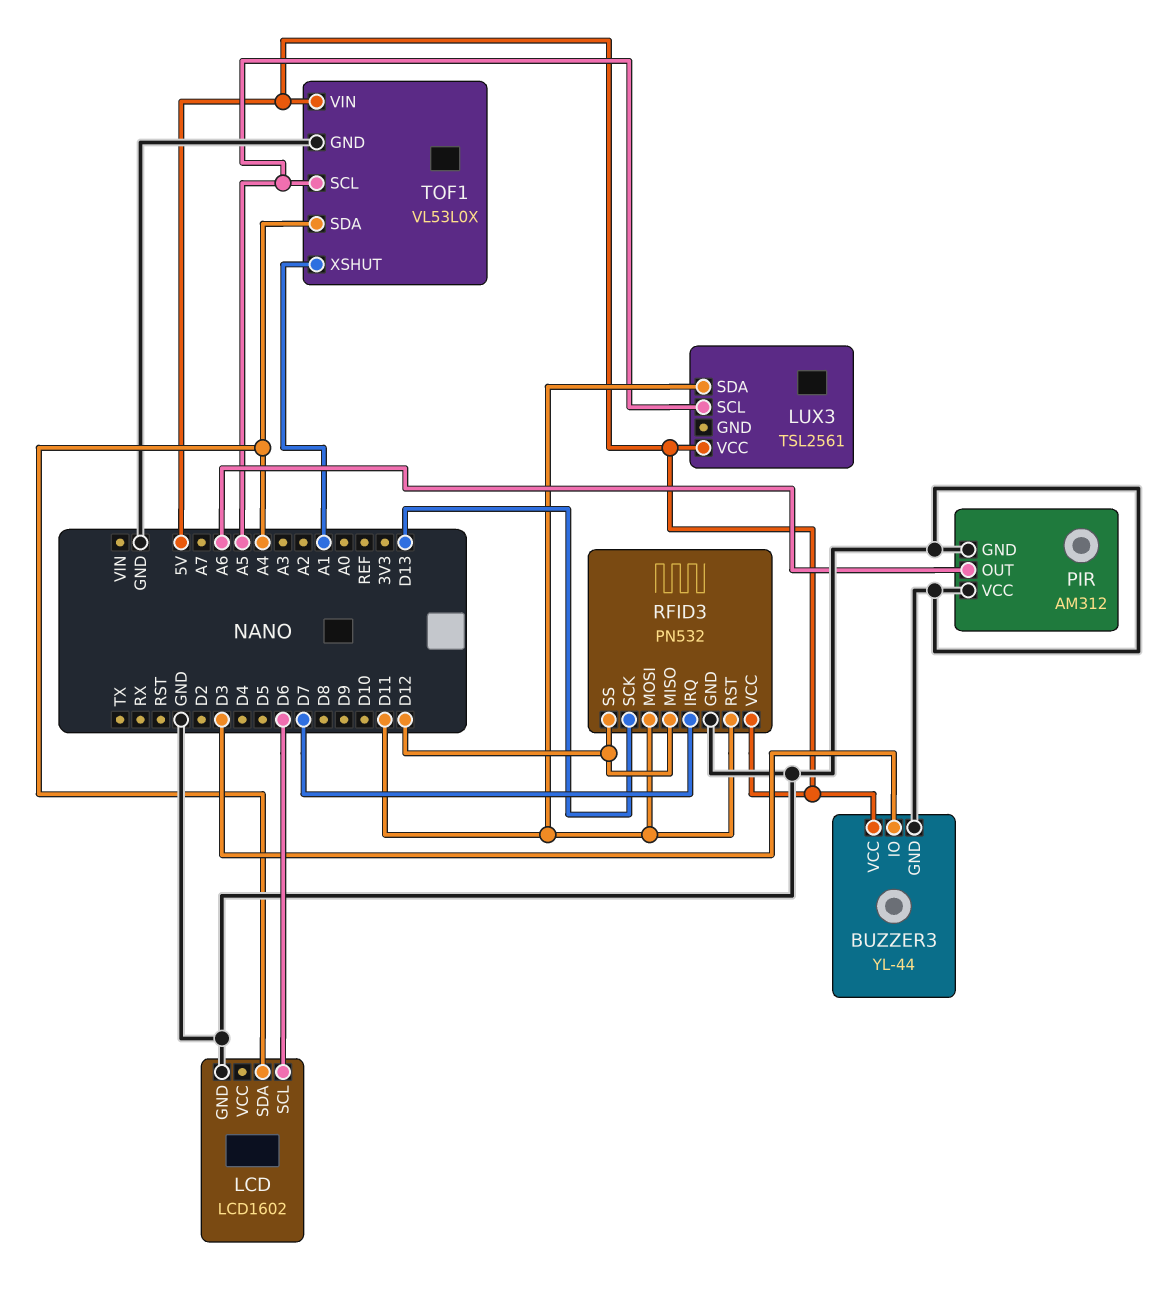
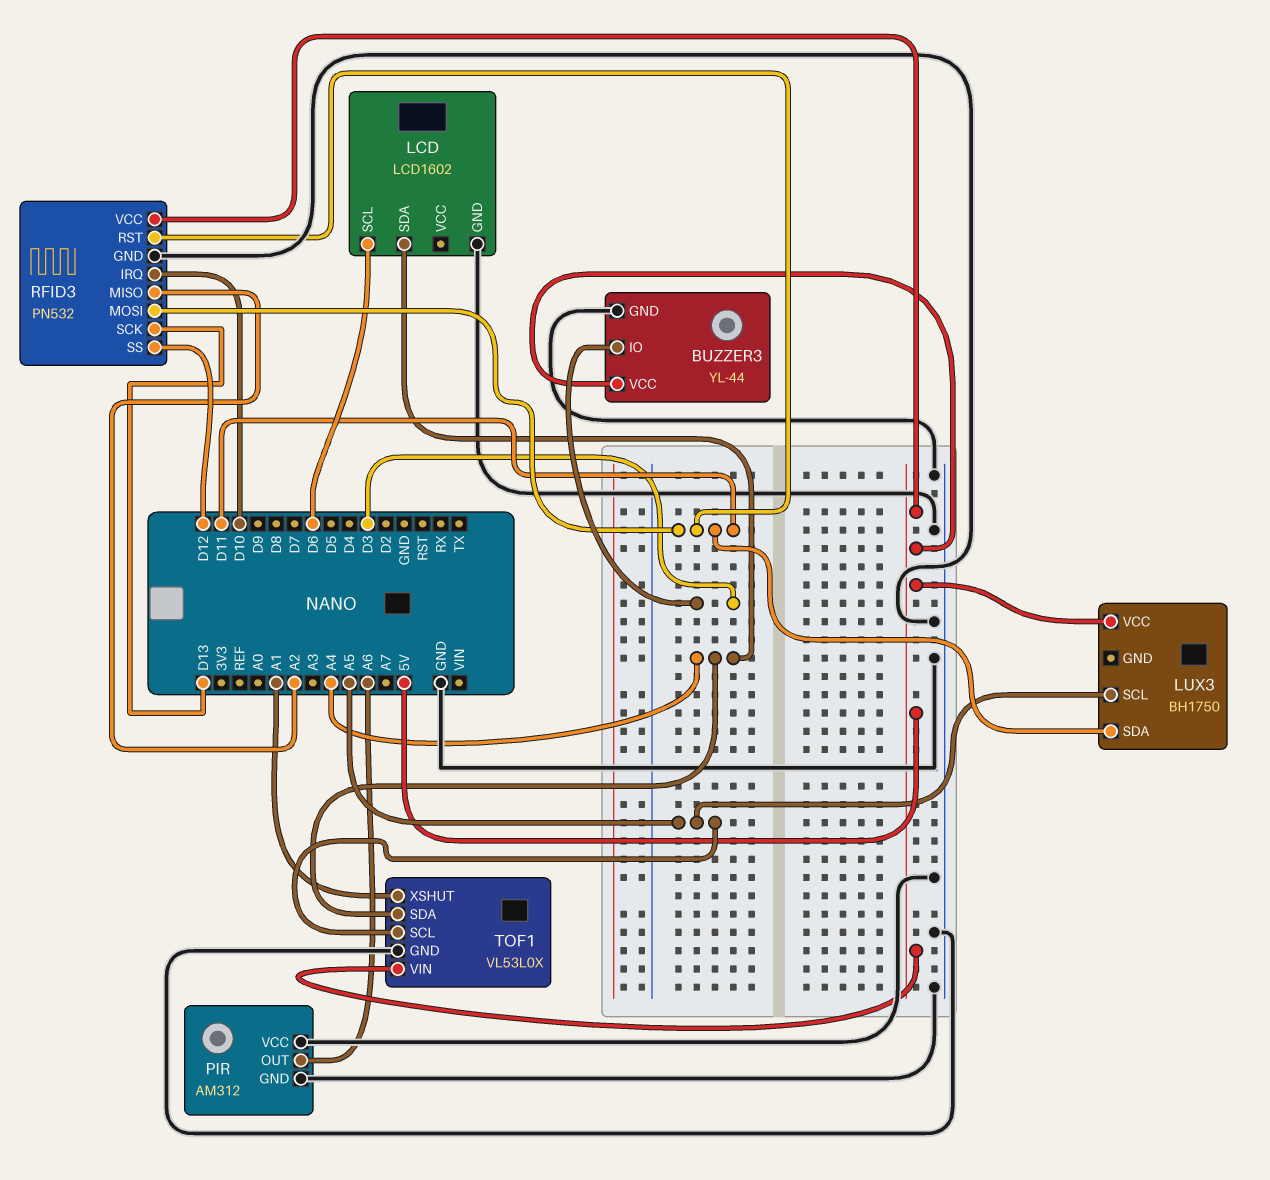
LUX3: TSL2561 -> BH1750
RFID3 pin IRQ: D7 -> D10
RFID3 pin MISO: D12 -> A2

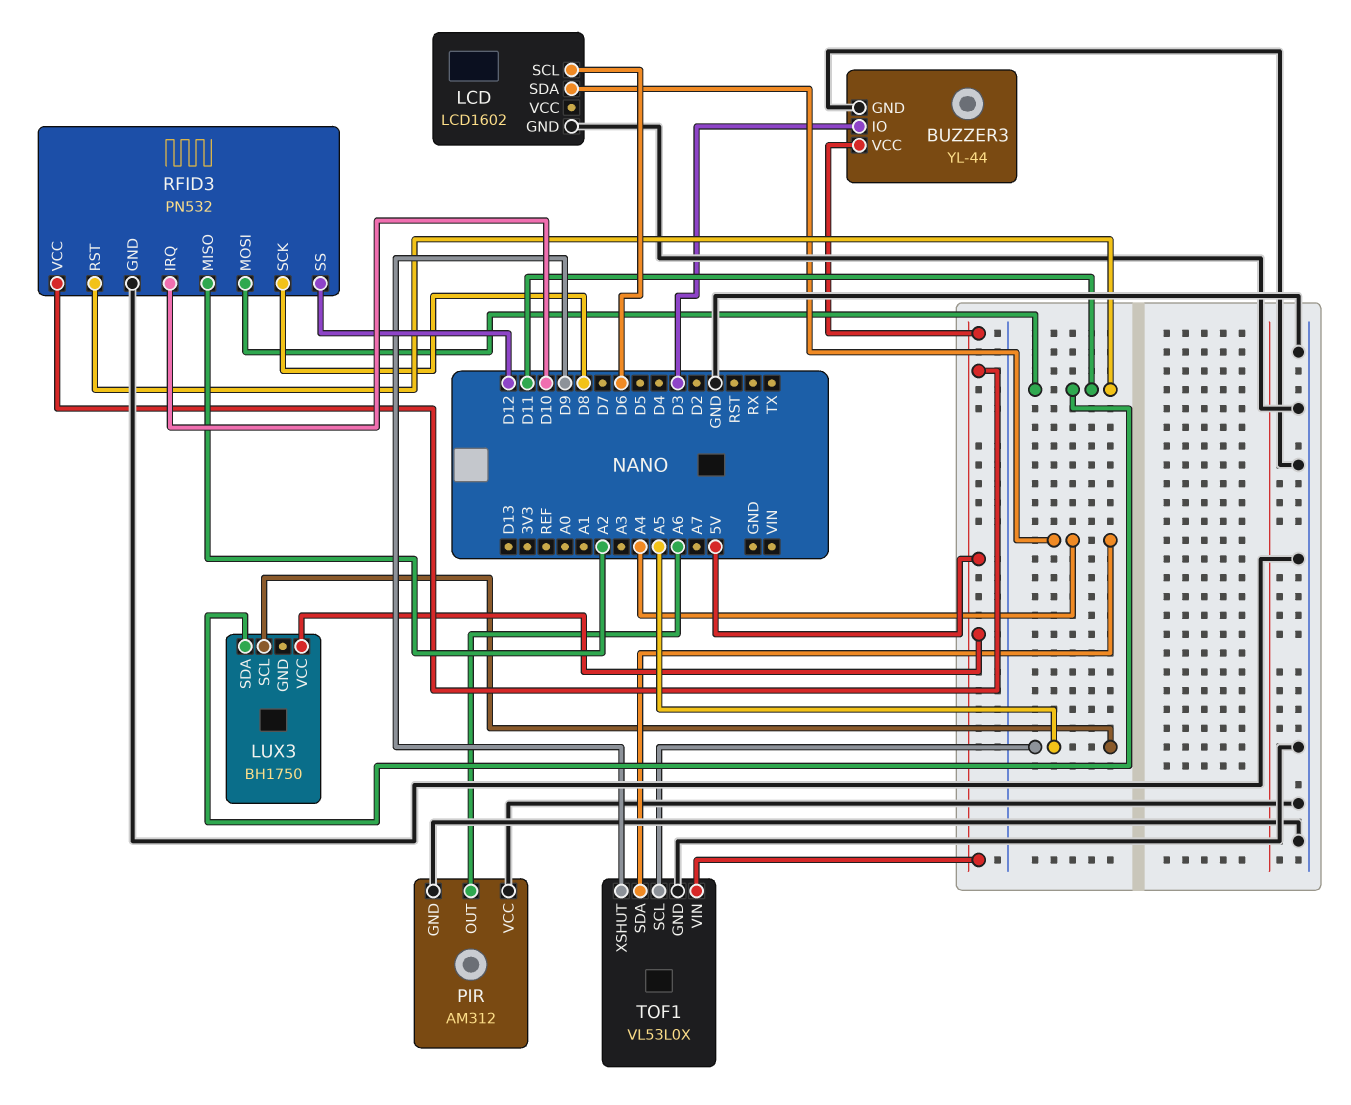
RFID3 pin SCK: D13 -> D8
TOF1 pin XSHUT: A1 -> D9

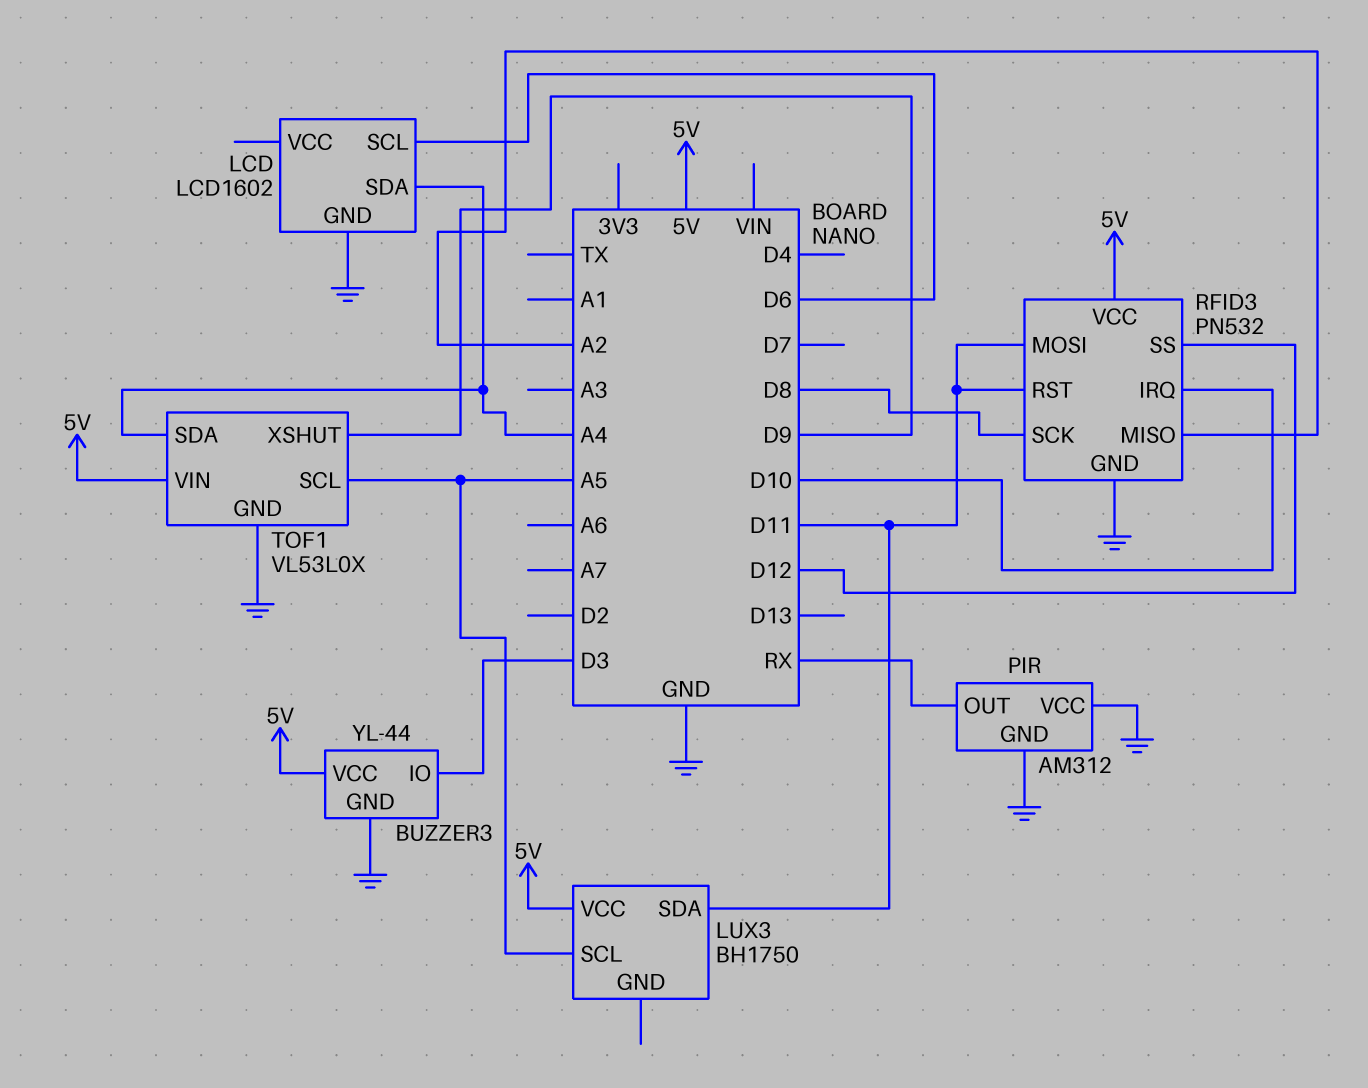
PIR pin OUT: A6 -> RX

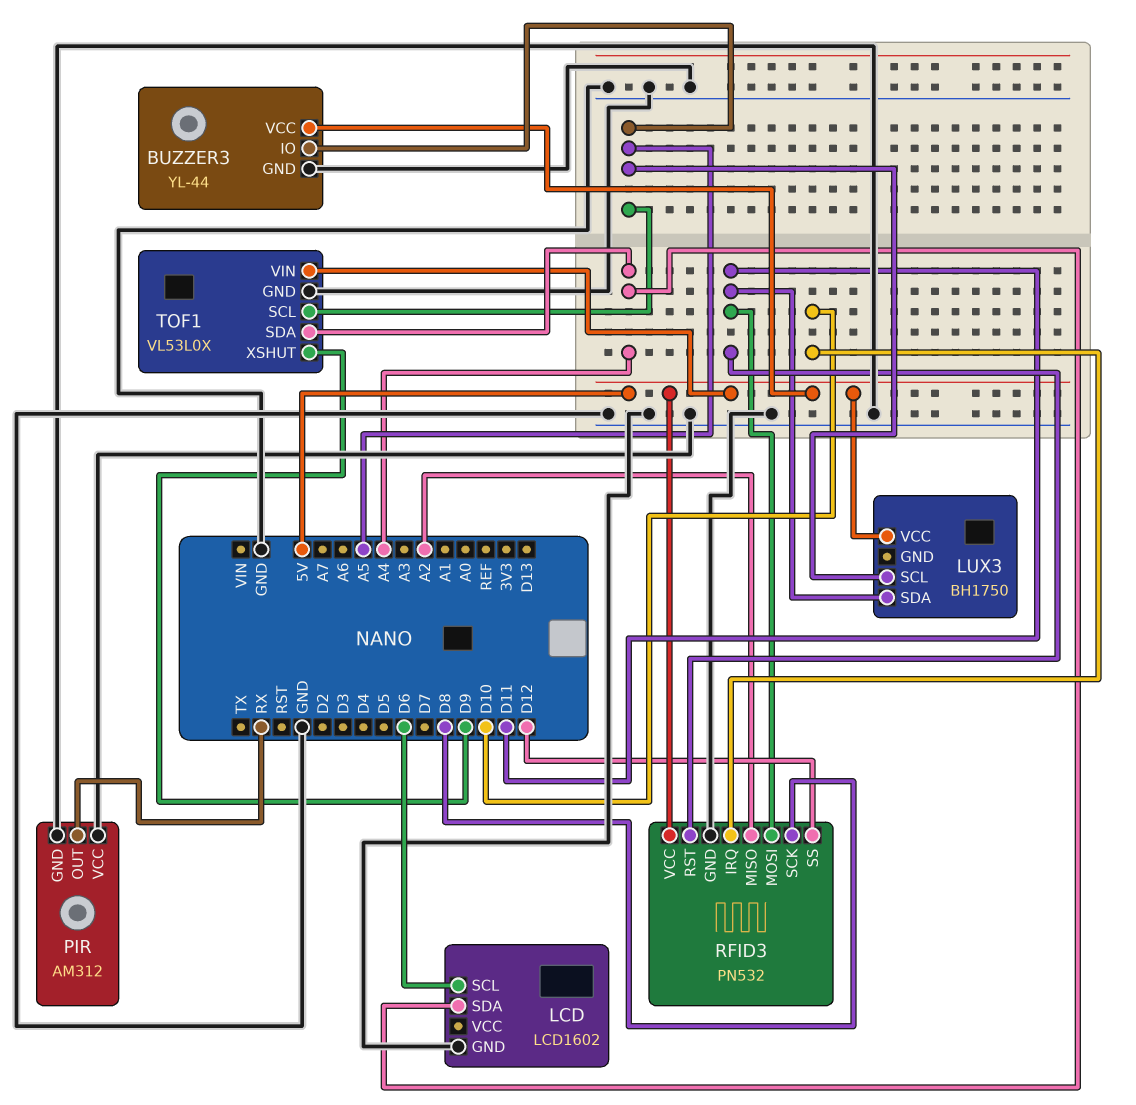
BUZZER3 pin IO: D3 -> A5

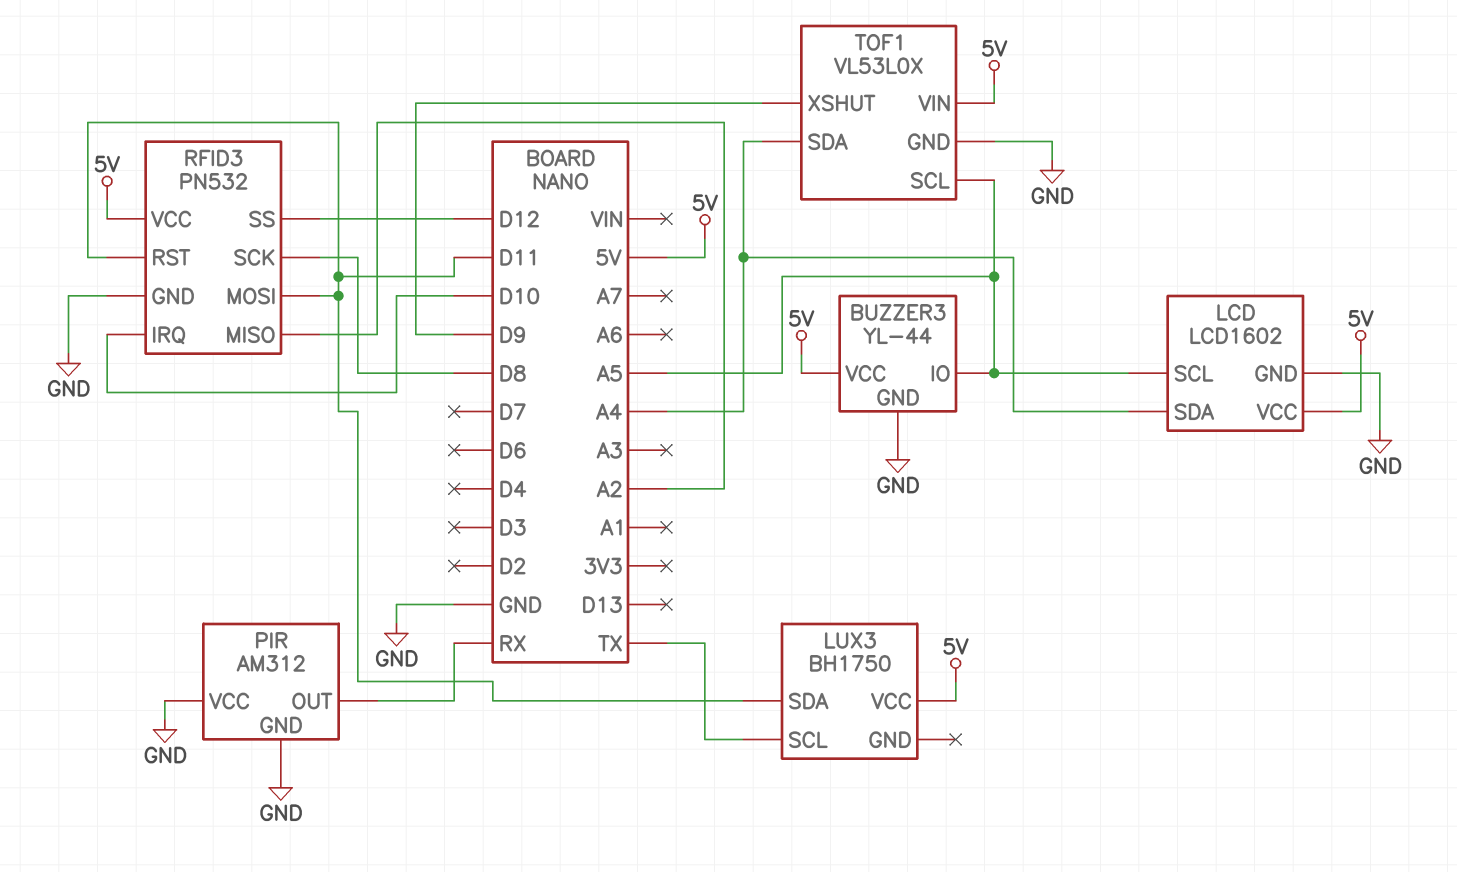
LCD pin SCL: D6 -> A5
LCD pin VCC: none -> 5V
LUX3 pin SCL: A5 -> TX

